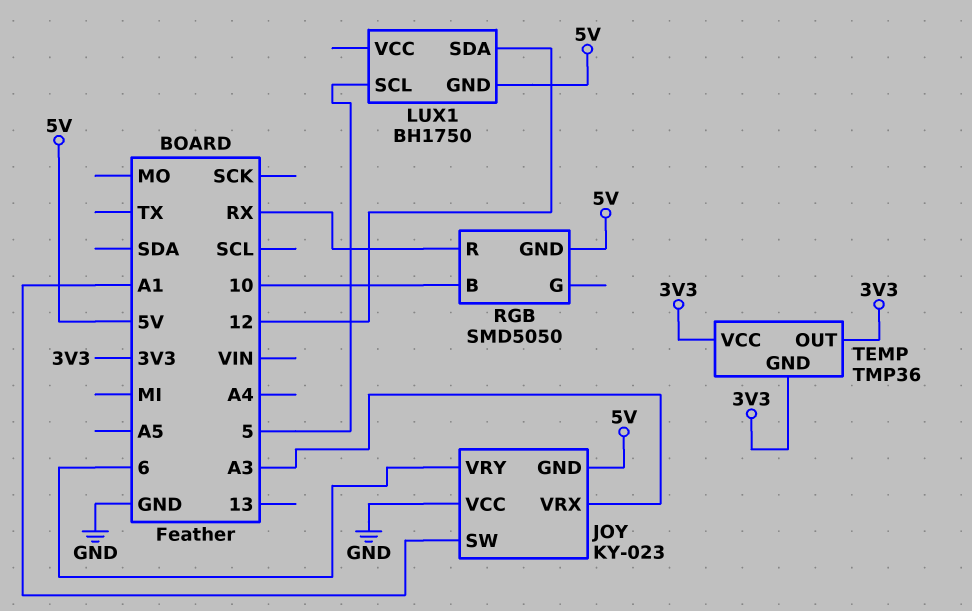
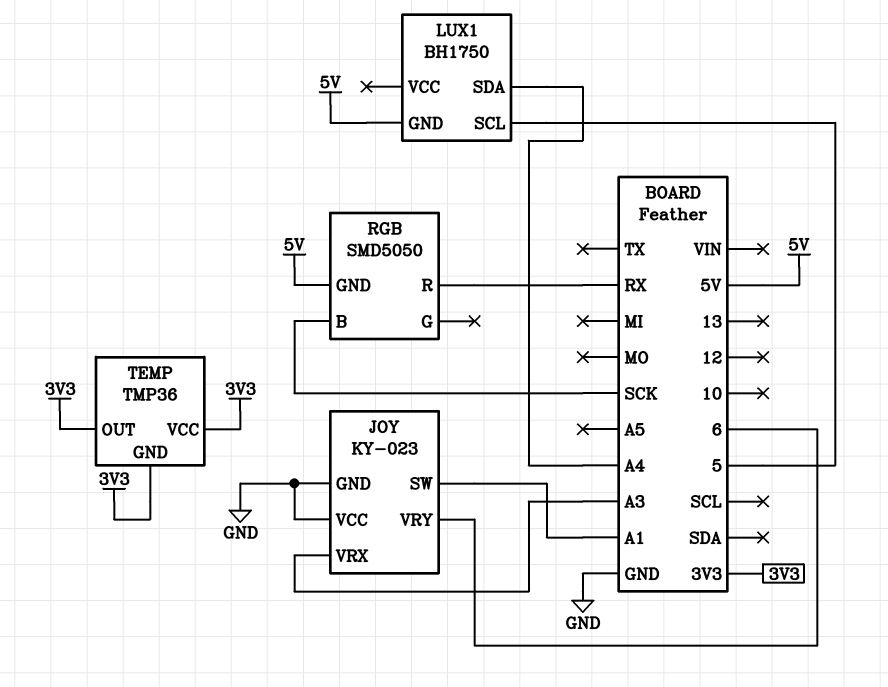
JOY pin GND: 5V -> GND
LUX1 pin SDA: 12 -> A4
RGB pin B: 10 -> SCK

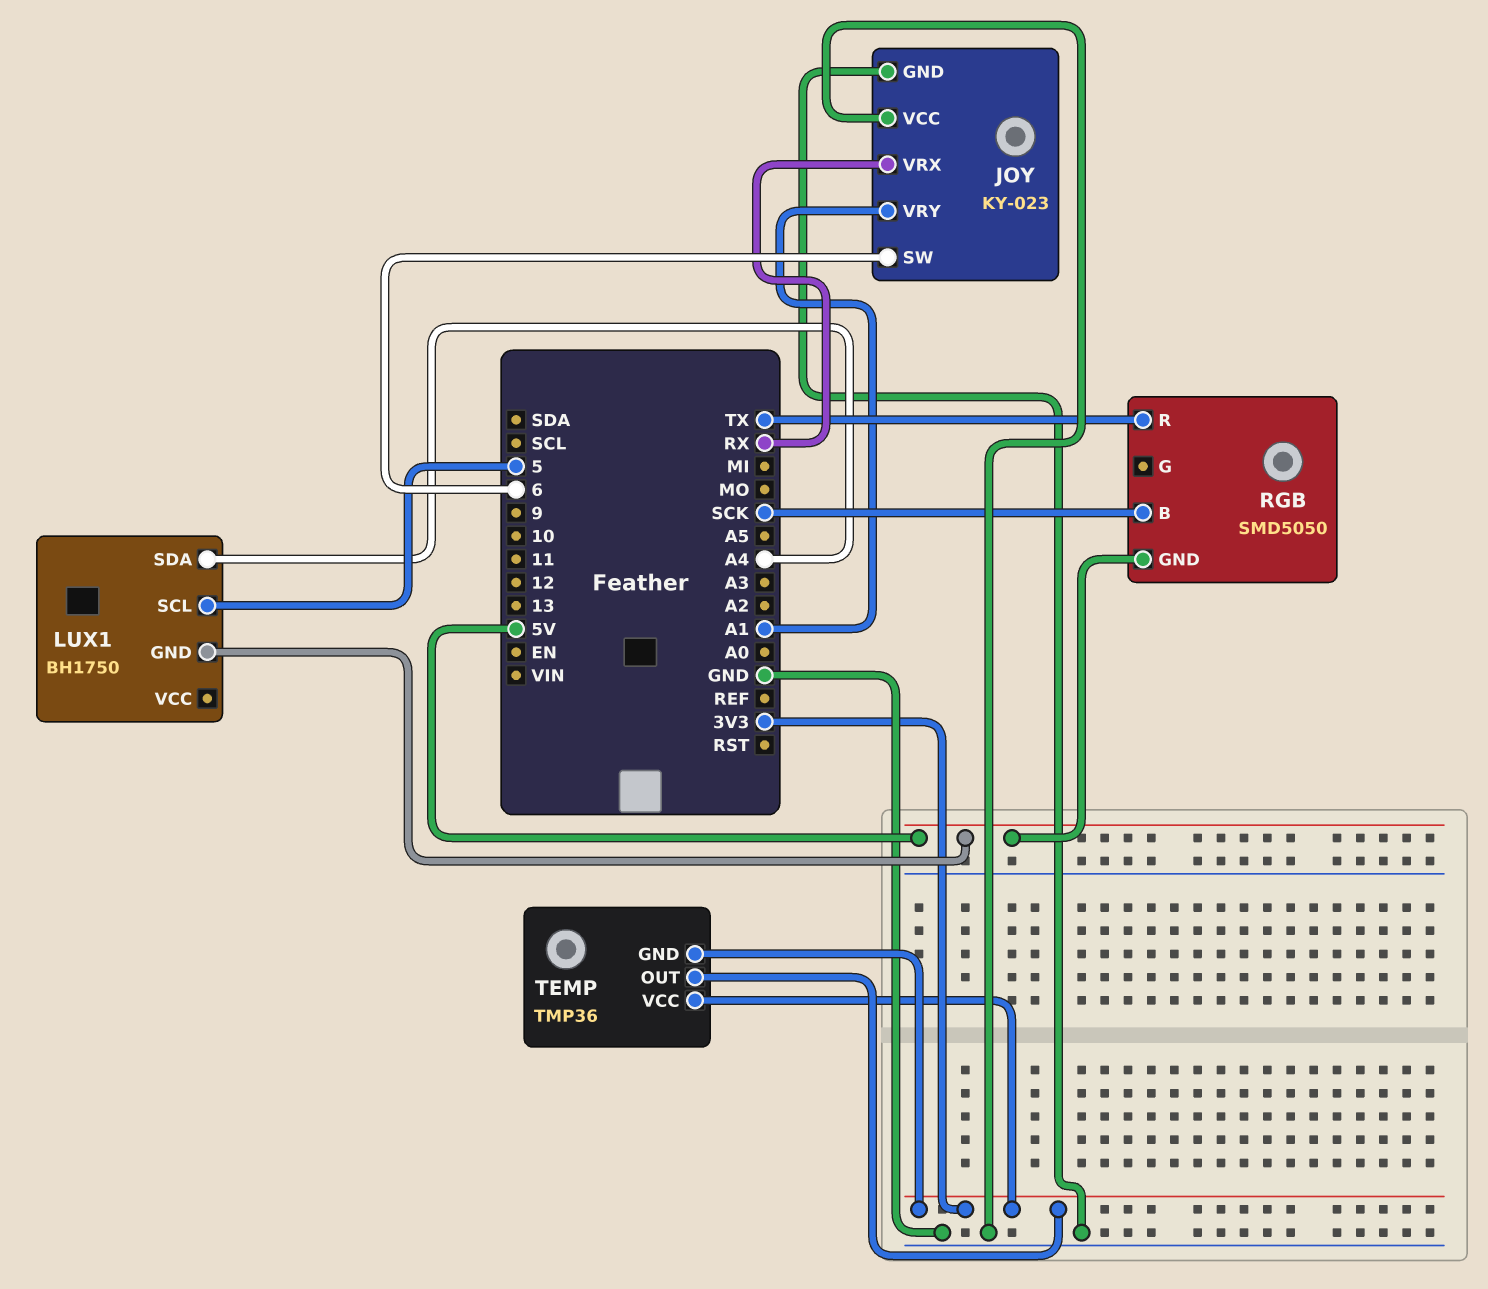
JOY pin SW: A1 -> 6
JOY pin VRX: A3 -> RX
JOY pin VRY: 6 -> A1
RGB pin R: RX -> TX

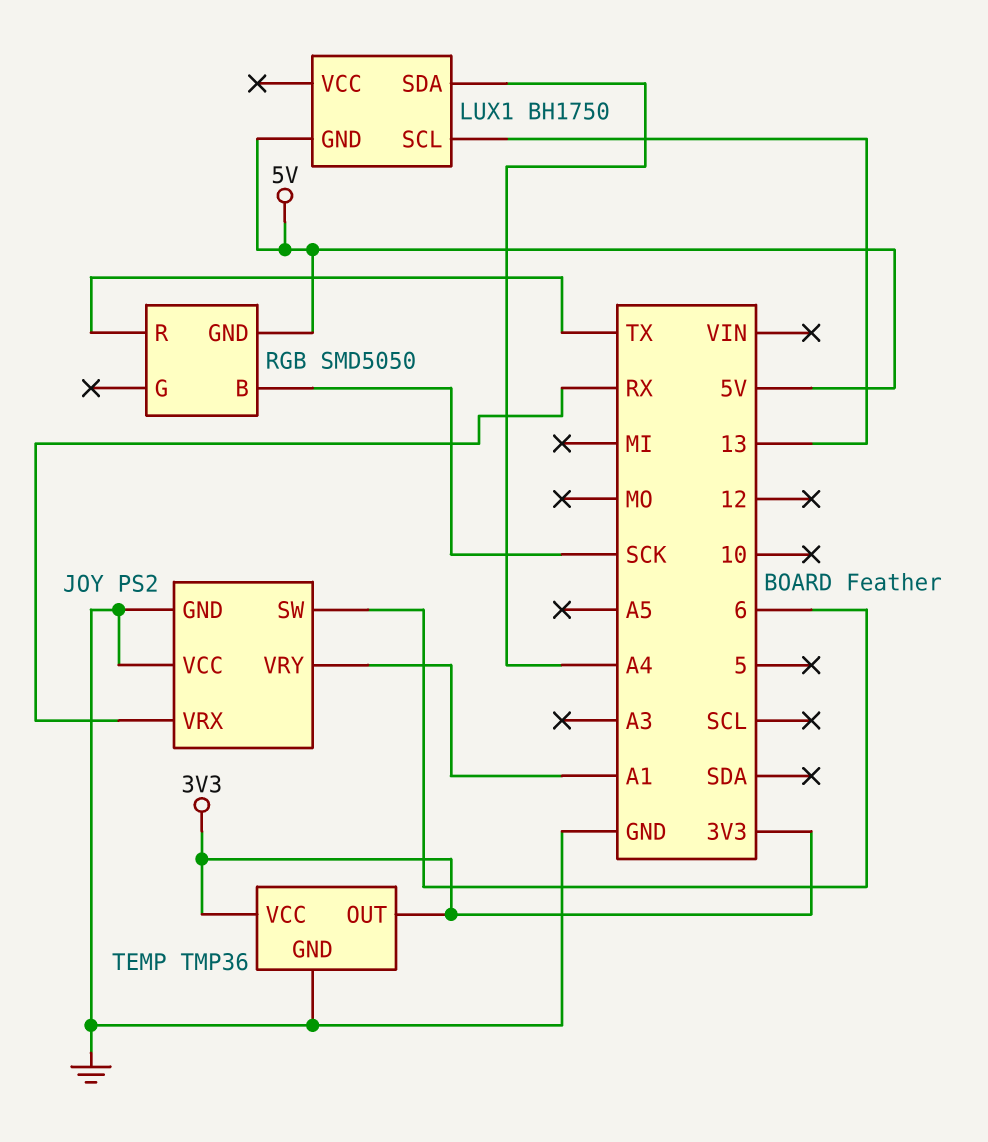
JOY: KY-023 -> PS2
LUX1 pin SCL: 5 -> 13
TEMP pin GND: 3V3 -> GND

